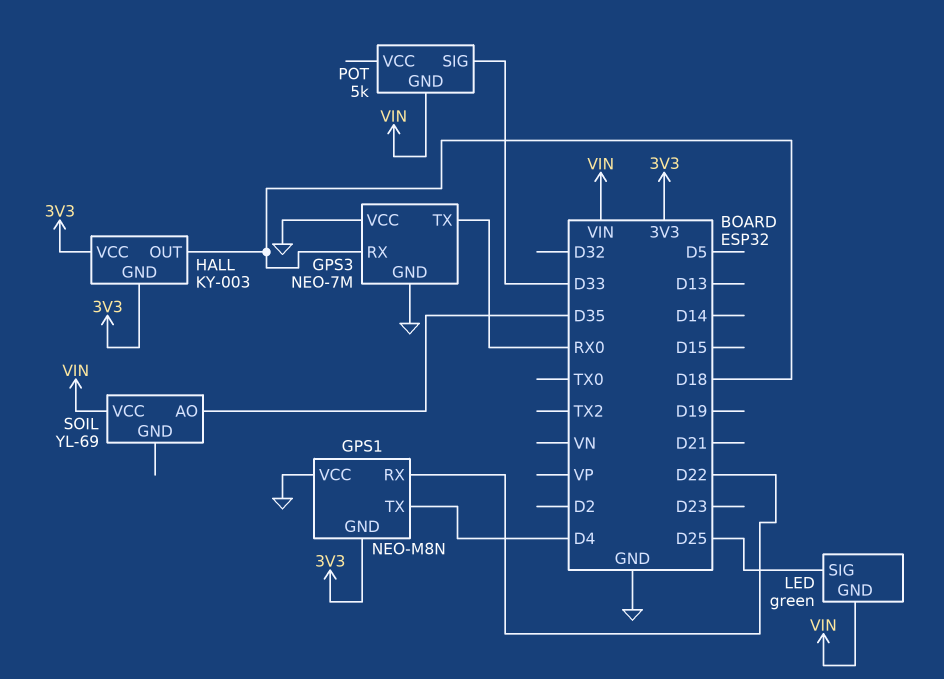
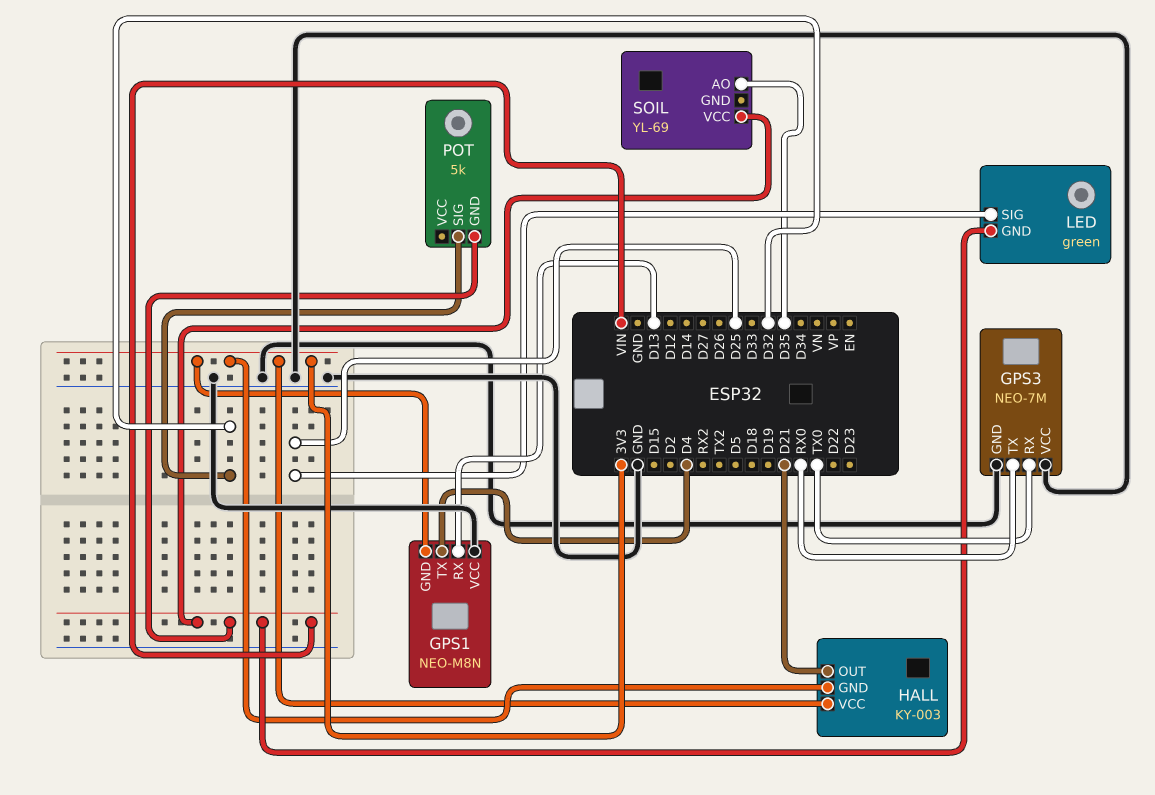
GPS1 pin RX: D22 -> D13
GPS3 pin RX: D18 -> TX0
HALL pin OUT: D18 -> D21
POT pin SIG: D33 -> D32

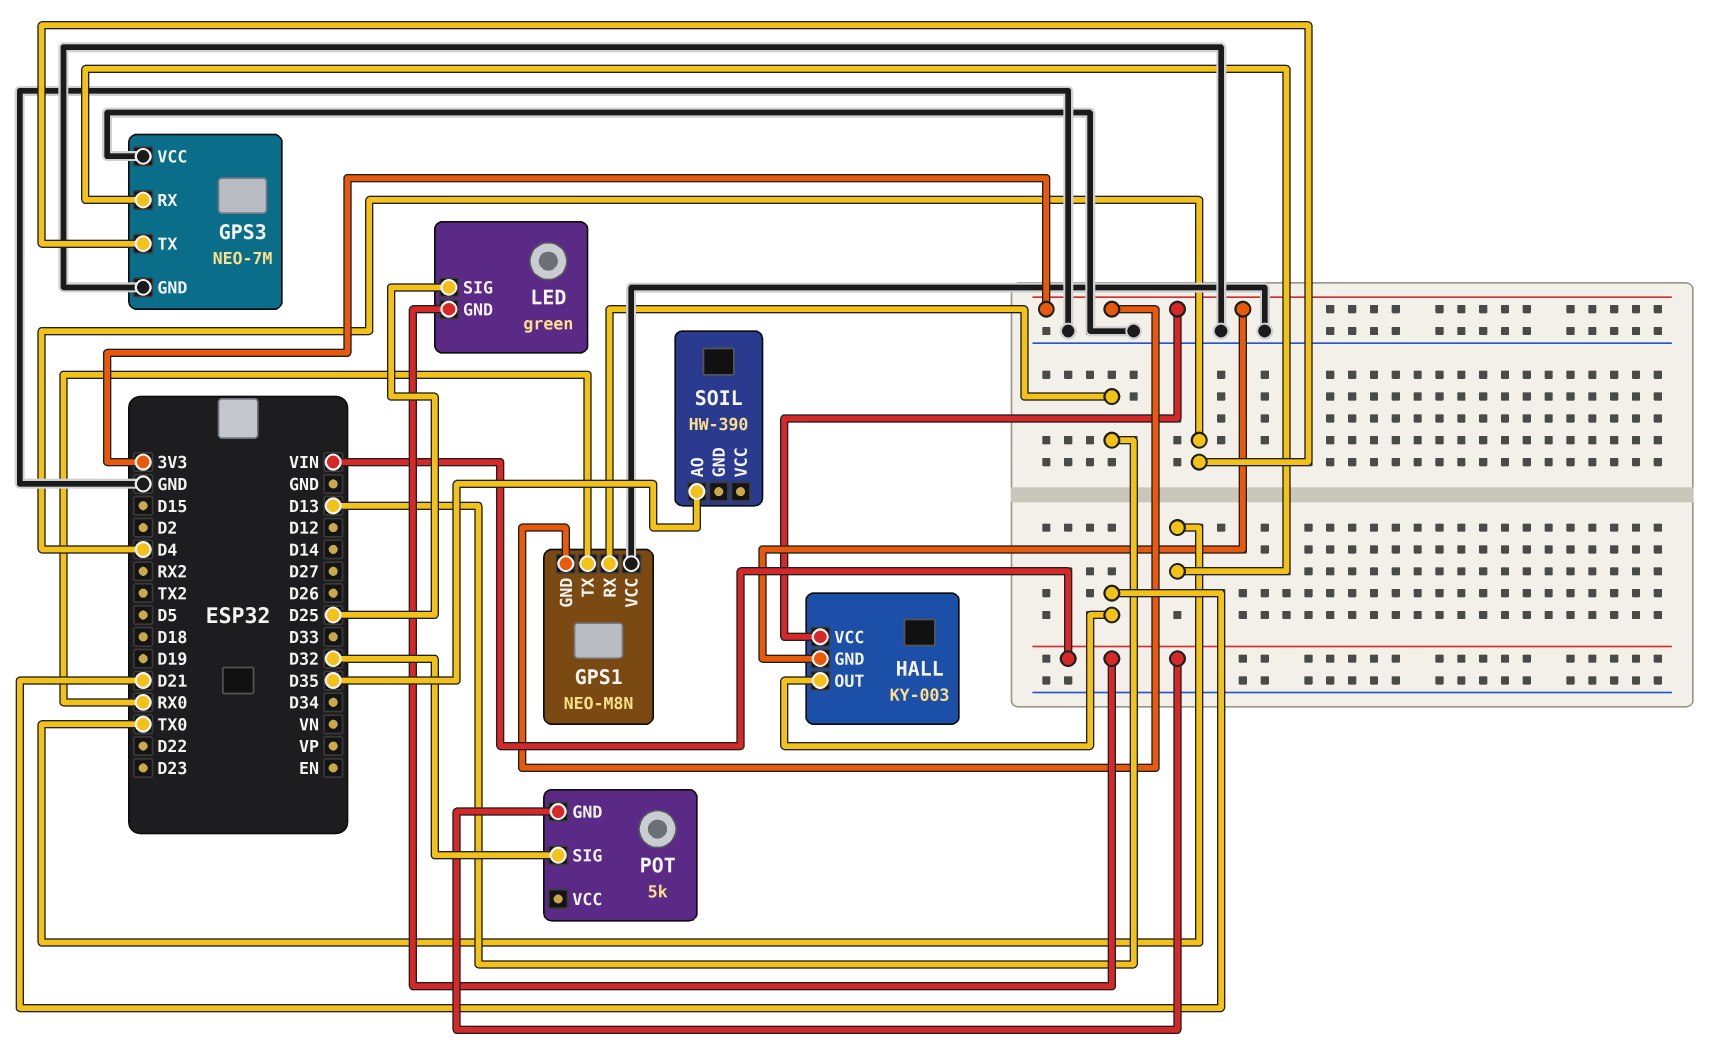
GPS1 pin TX: D4 -> RX0
GPS3 pin TX: RX0 -> D4
SOIL: YL-69 -> HW-390
SOIL pin VCC: VIN -> none

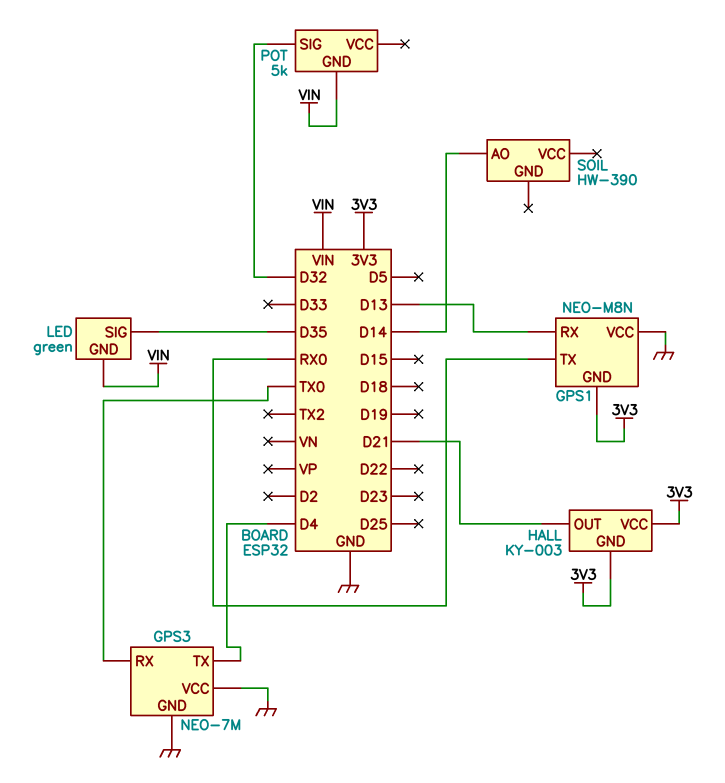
LED pin SIG: D25 -> D35
SOIL pin AO: D35 -> D14

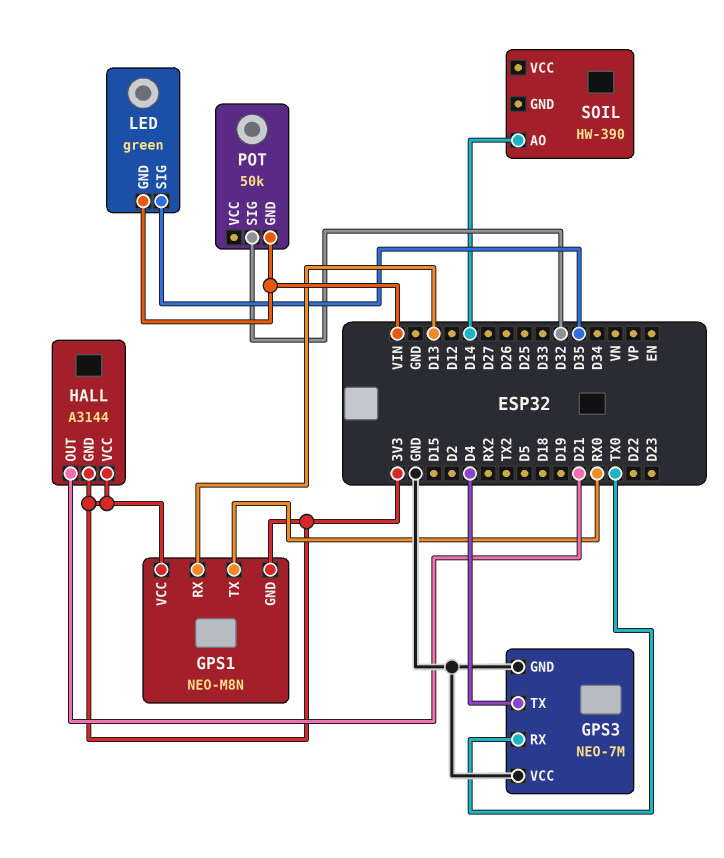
GPS1 pin VCC: GND -> 3V3
HALL: KY-003 -> A3144
POT: 5k -> 50k

